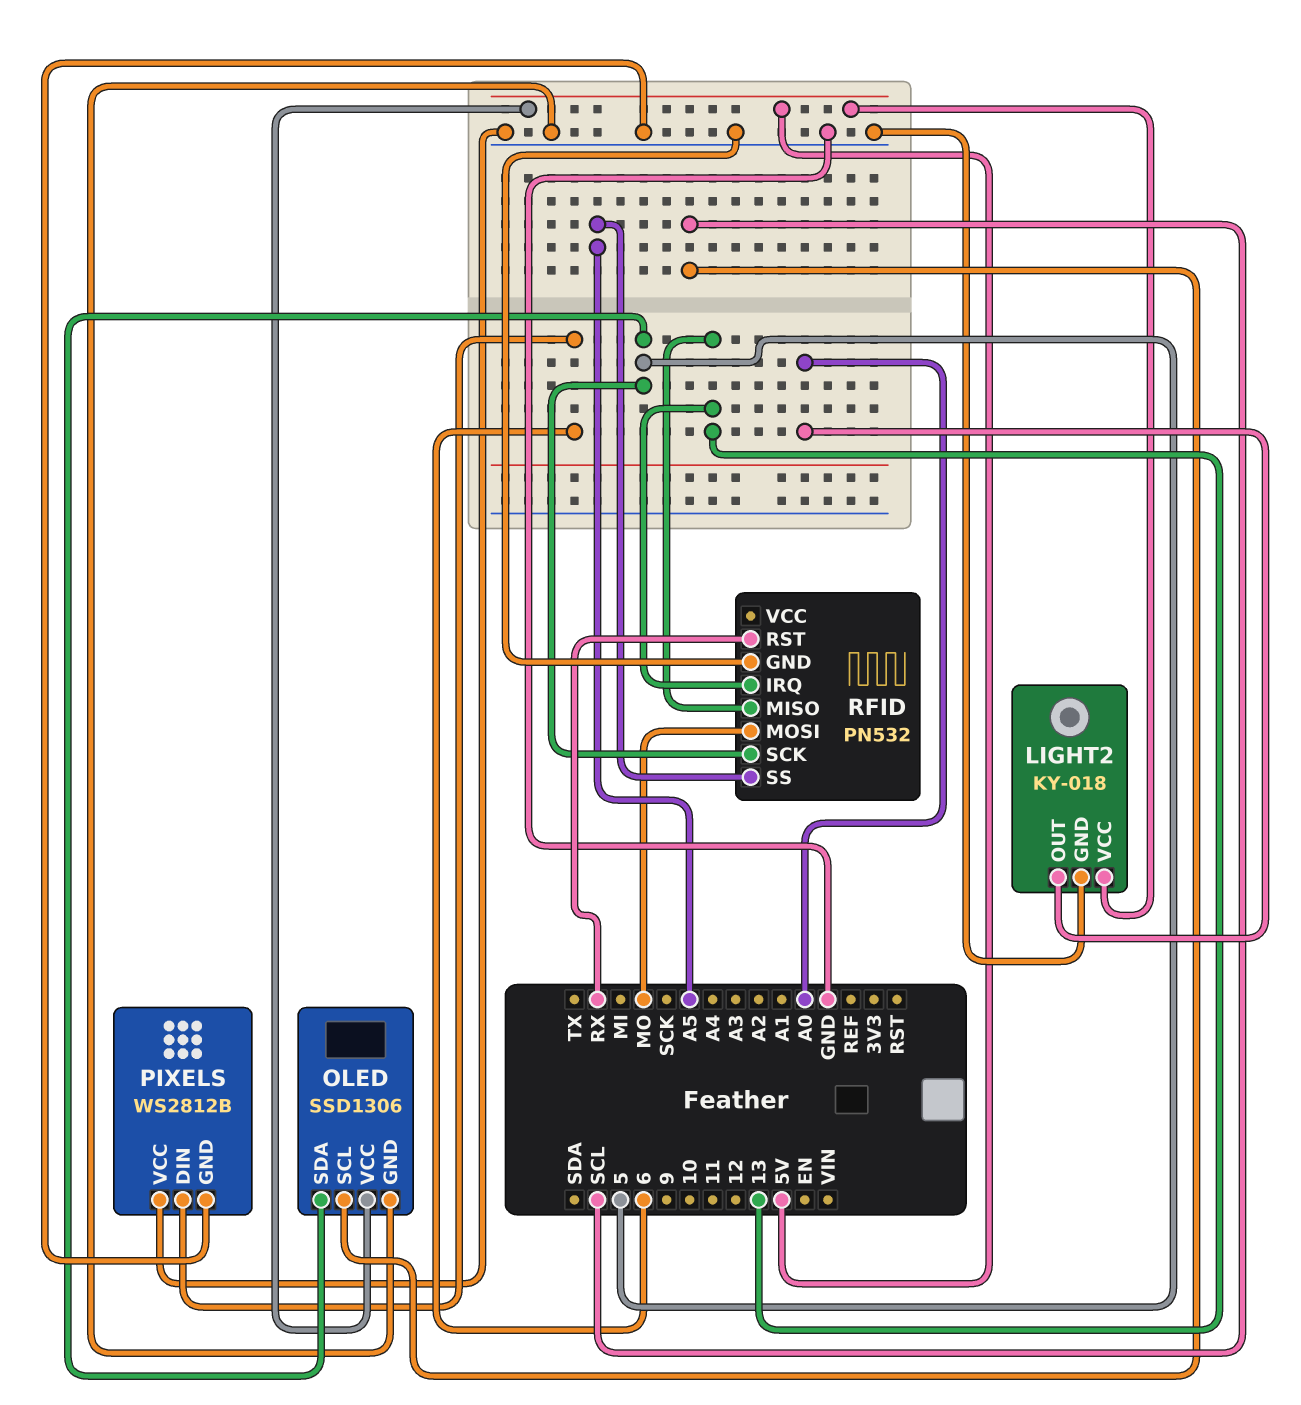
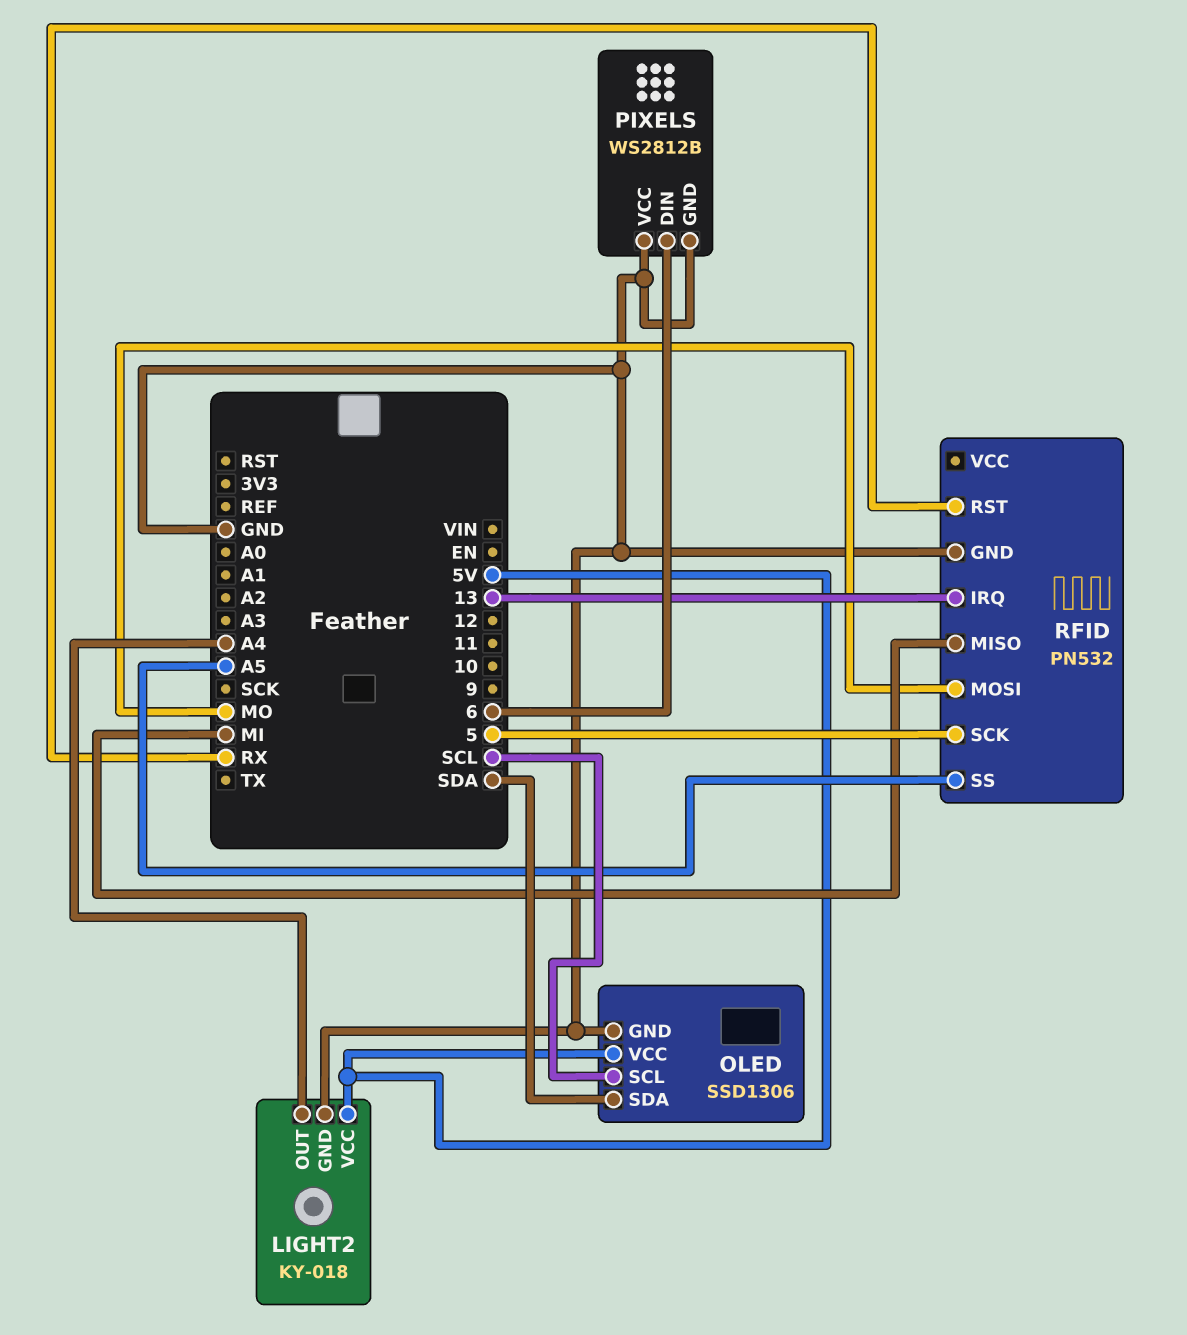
LIGHT2 pin OUT: A0 -> A4
OLED pin SDA: 5 -> SDA
RFID pin MISO: 13 -> MI

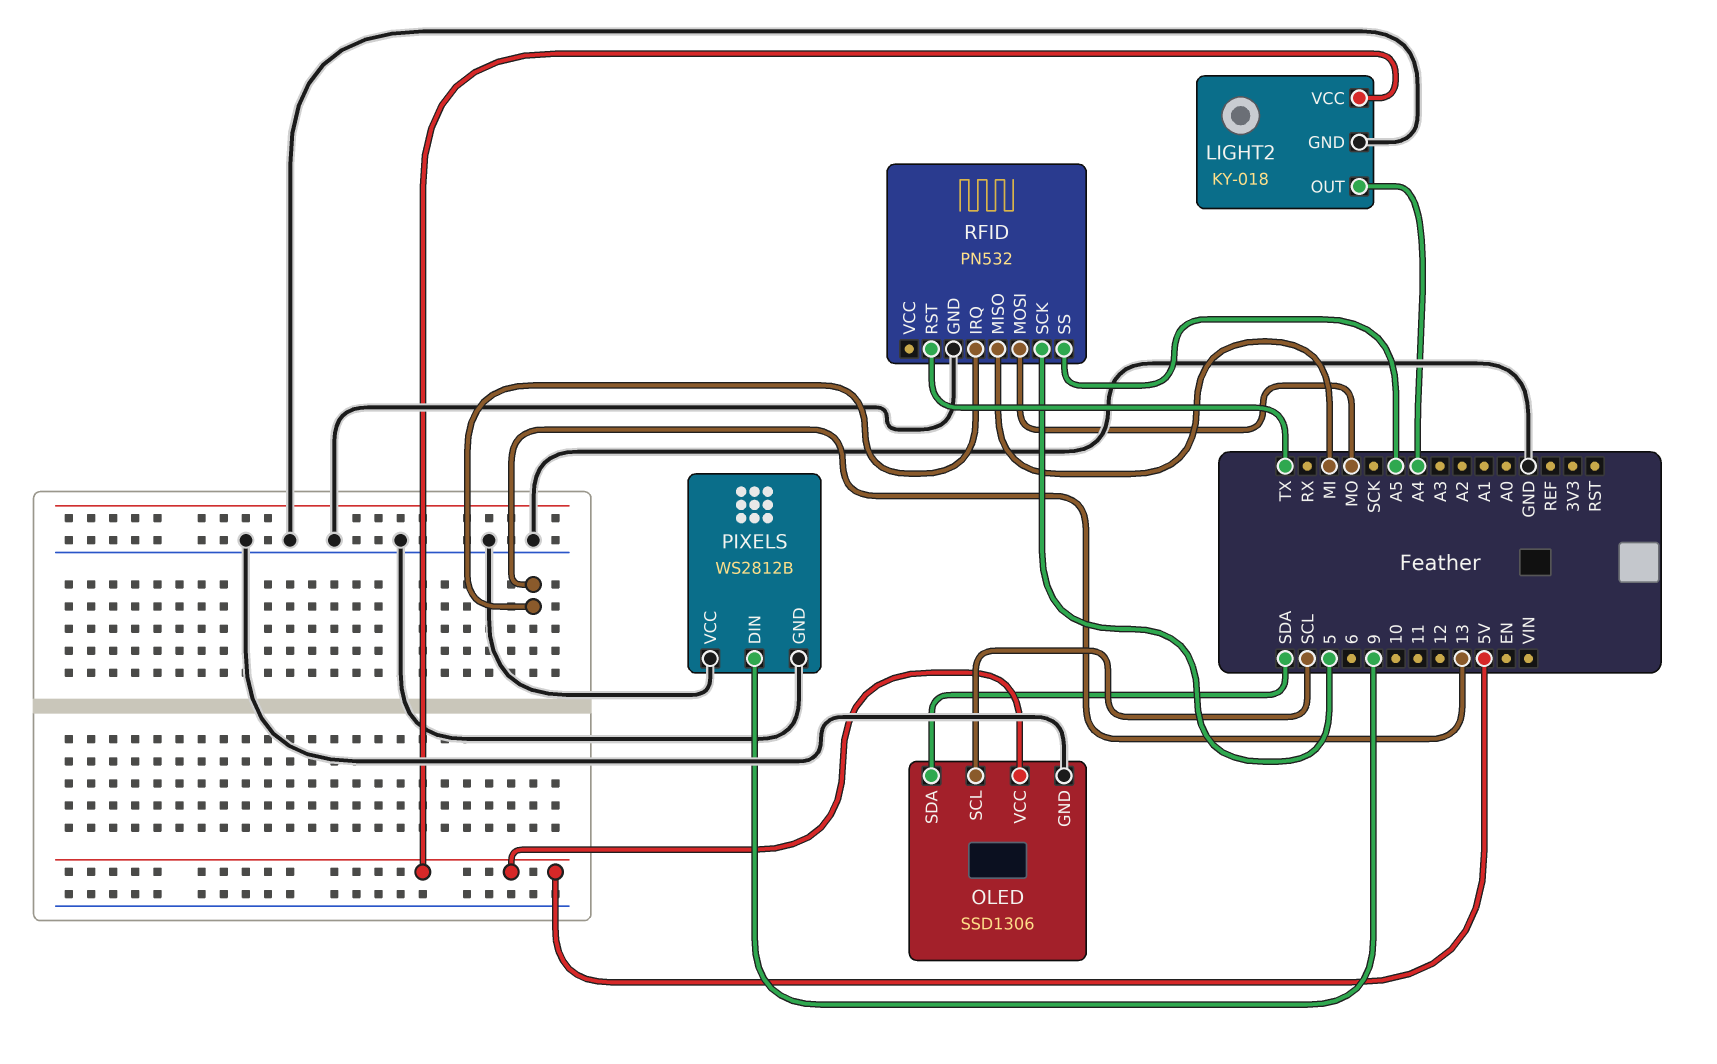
PIXELS pin DIN: 6 -> 9
RFID pin RST: RX -> TX

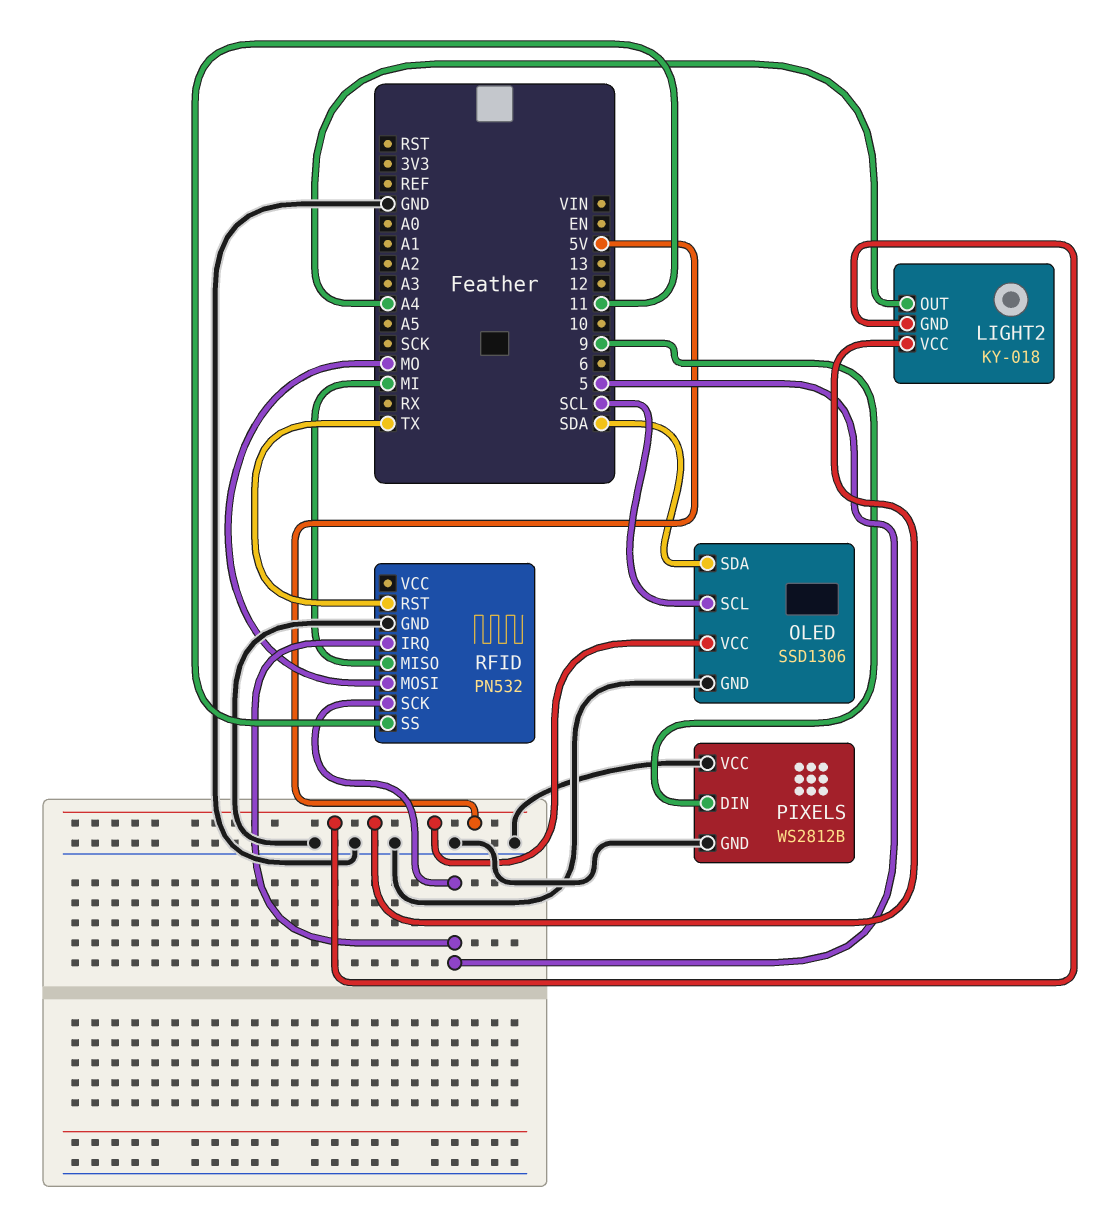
LIGHT2 pin GND: GND -> 5V
RFID pin IRQ: 13 -> 5
RFID pin SS: A5 -> 11

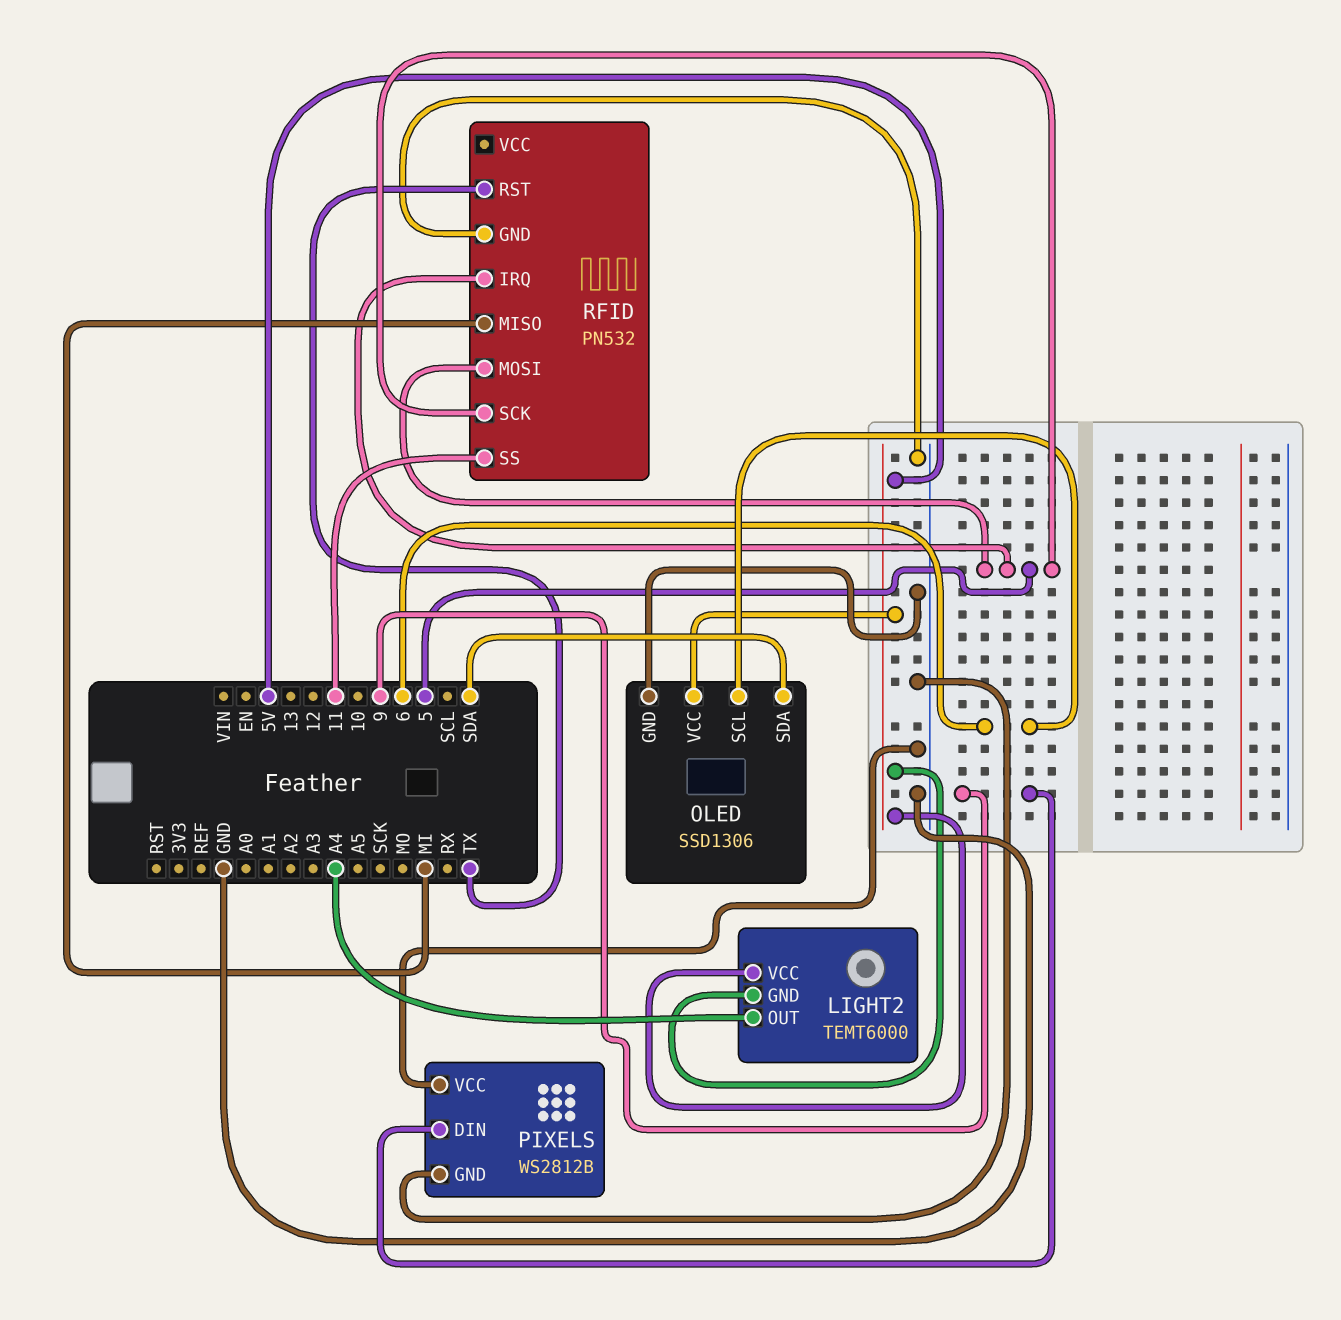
LIGHT2: KY-018 -> TEMT6000
OLED pin SCL: SCL -> 6
RFID pin MOSI: MO -> 5

